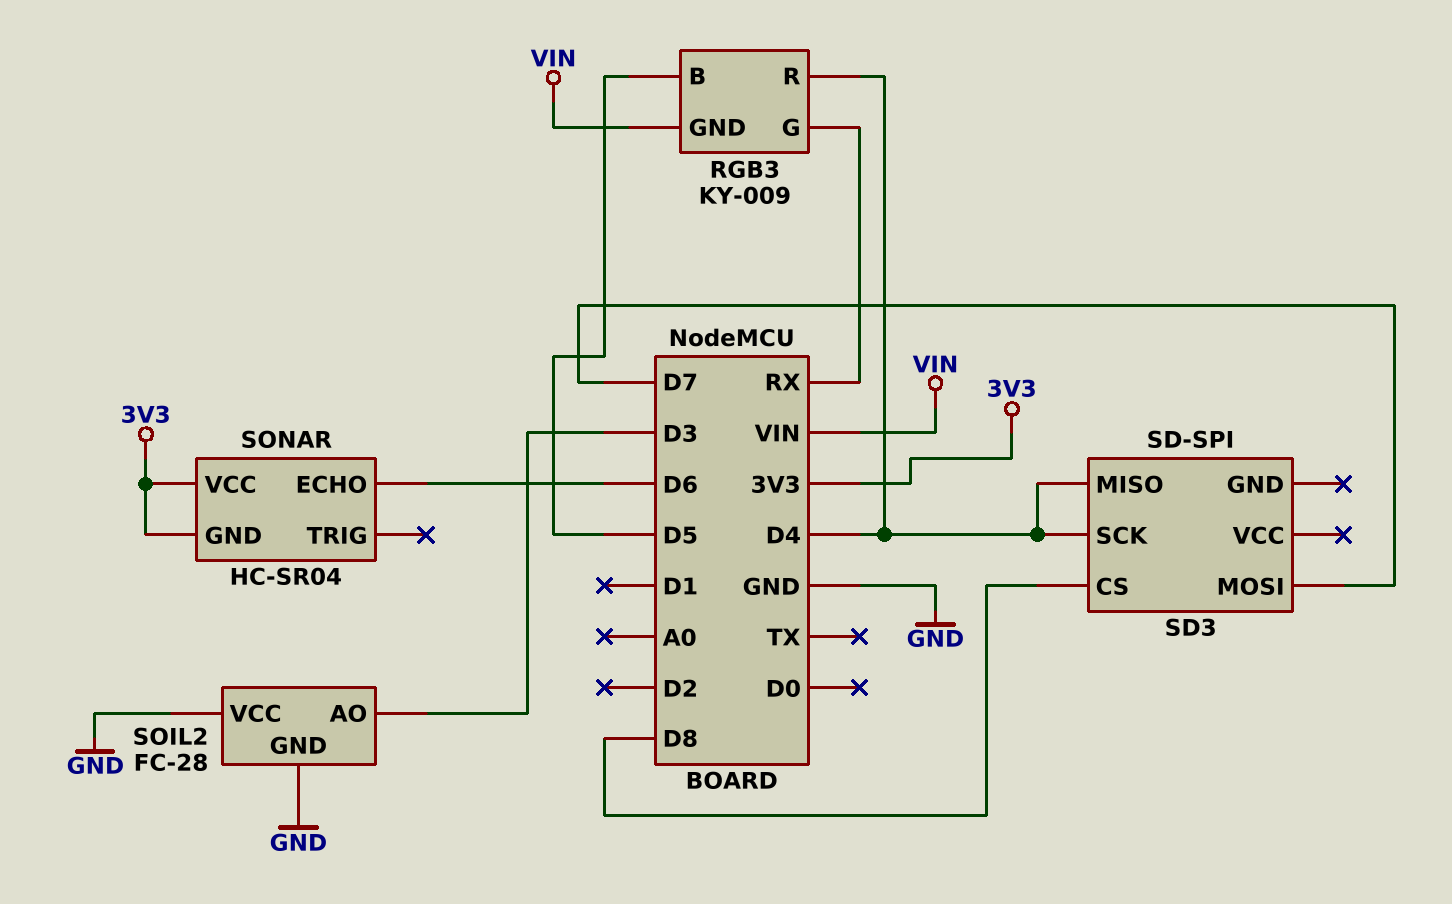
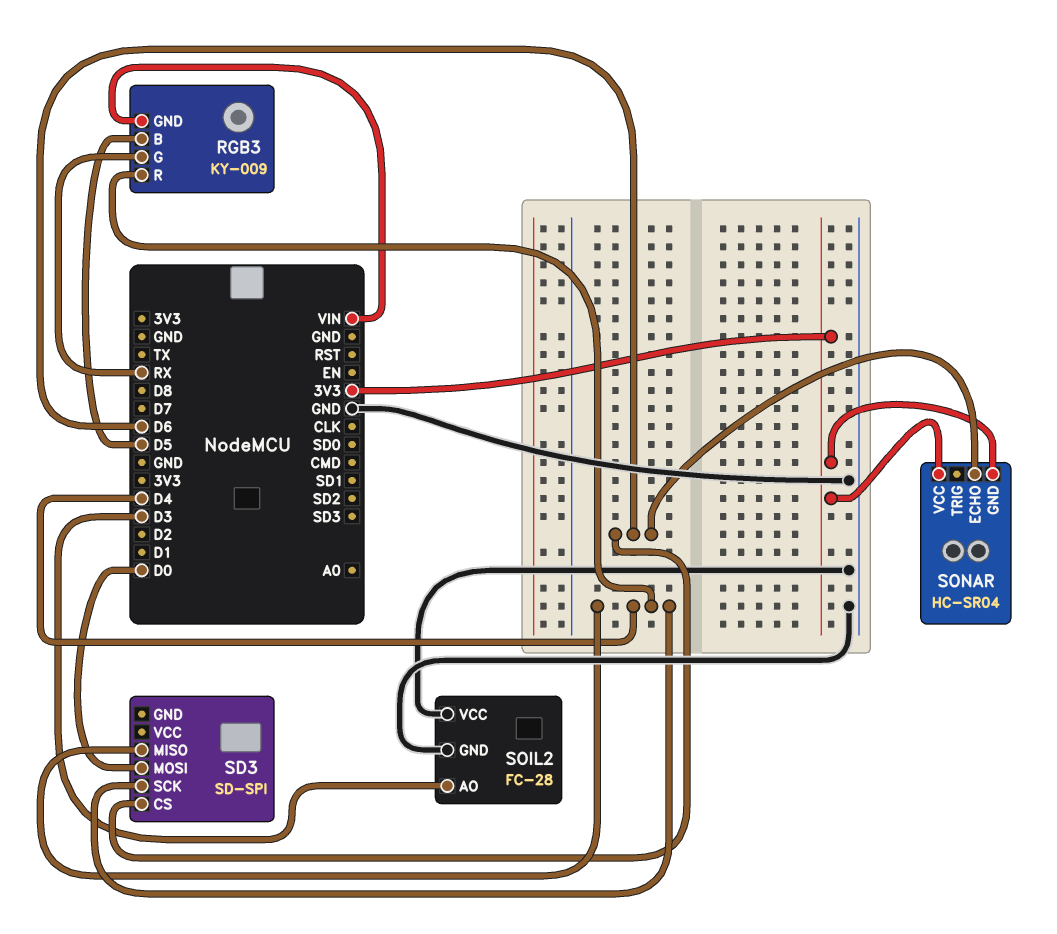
SD3 pin CS: D8 -> D6
SD3 pin MOSI: D7 -> D0

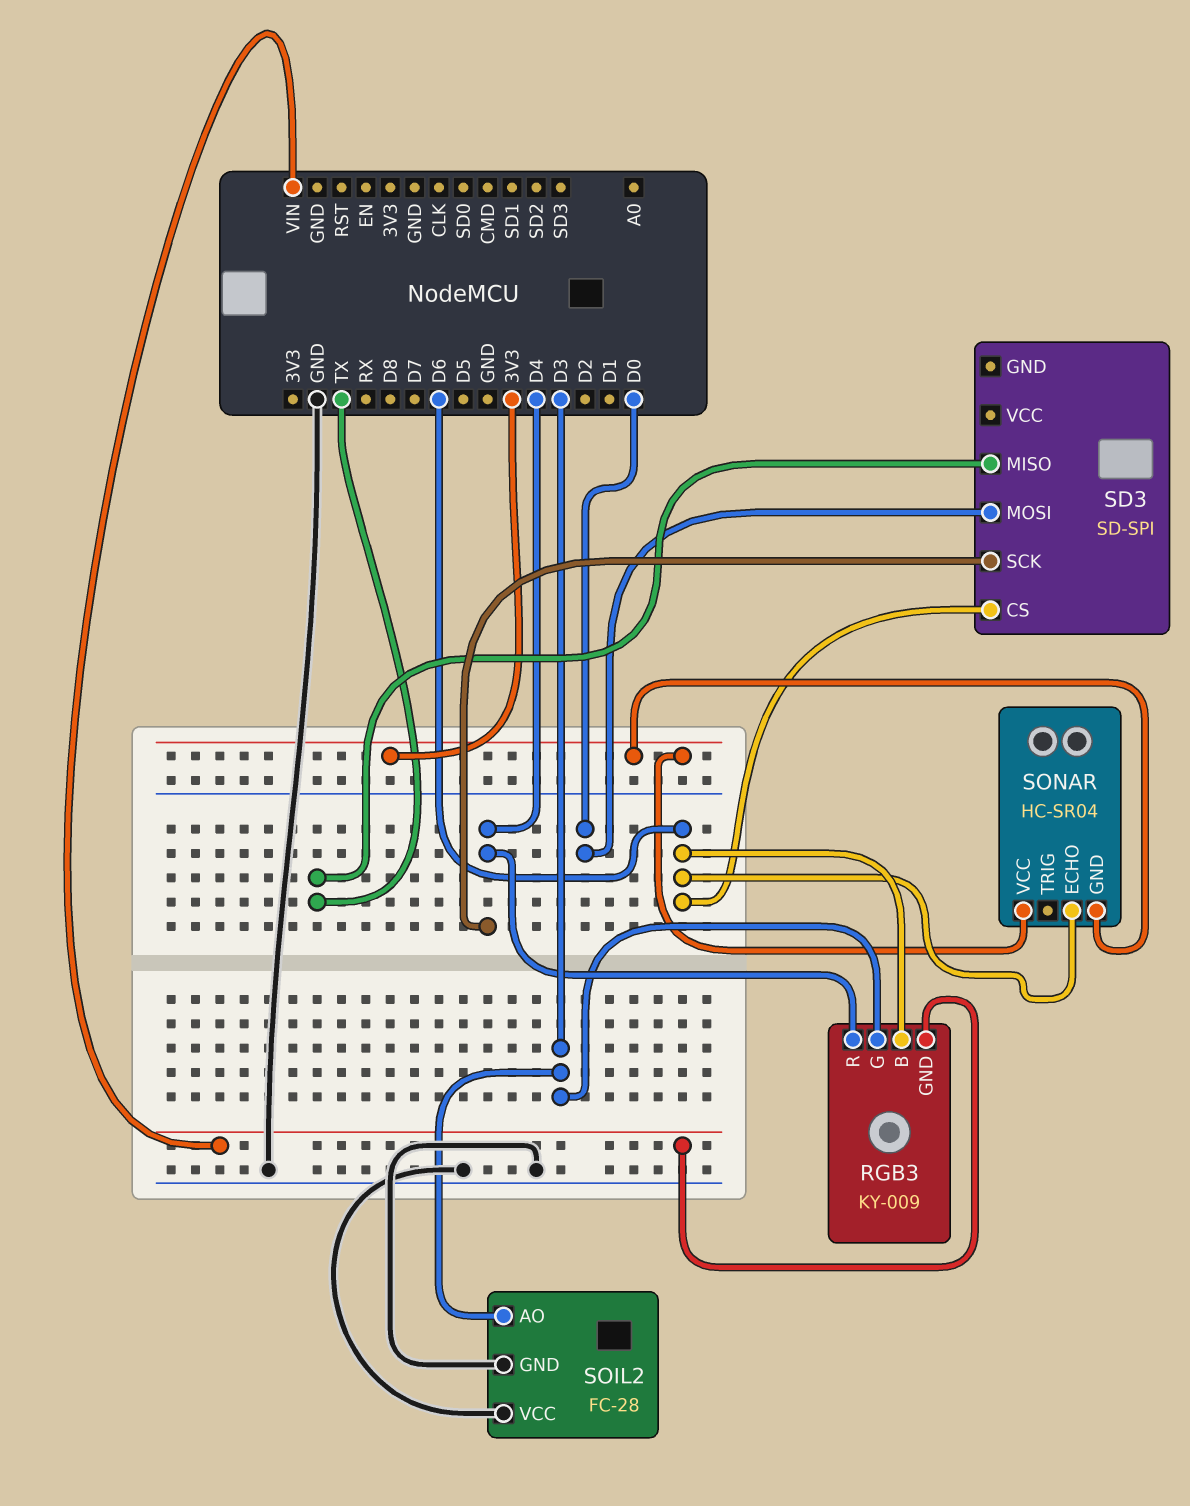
RGB3 pin B: D5 -> D6
RGB3 pin G: RX -> D3
SD3 pin MISO: D4 -> TX

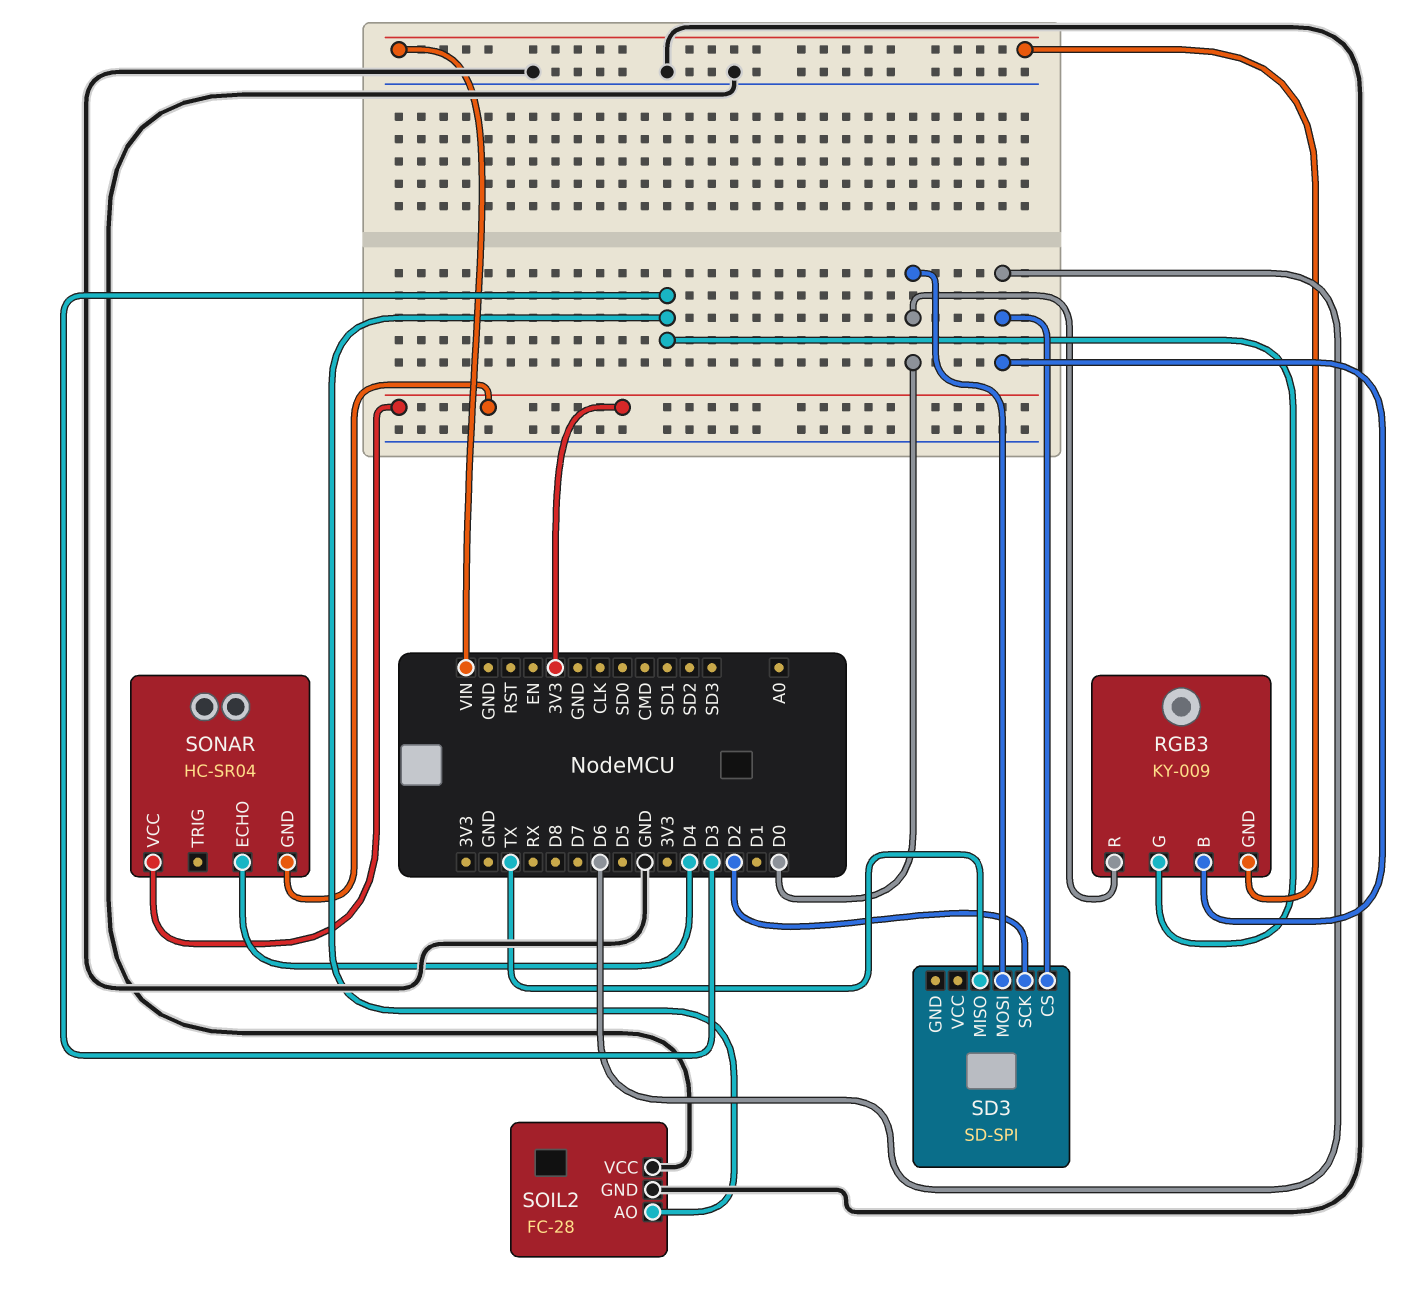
RGB3 pin R: D4 -> D0
SD3 pin SCK: D4 -> D2
SONAR pin ECHO: D6 -> D4

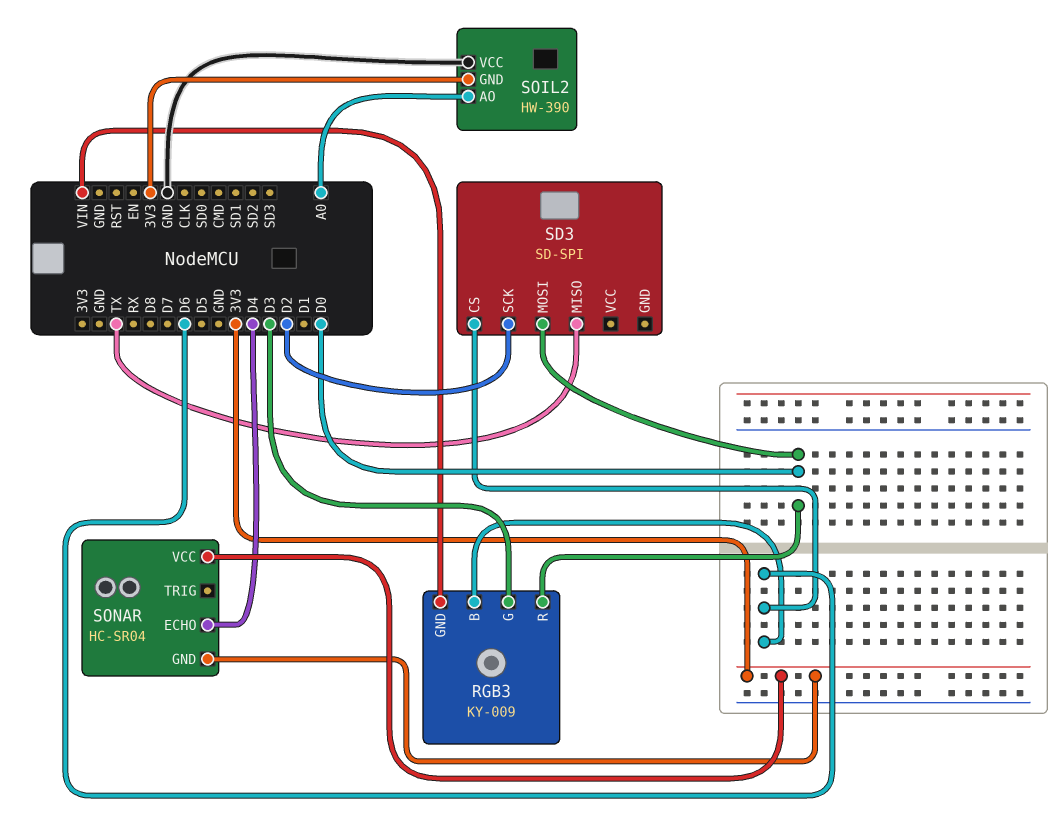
SOIL2: FC-28 -> HW-390
SOIL2 pin AO: D3 -> A0
SOIL2 pin GND: GND -> 3V3

